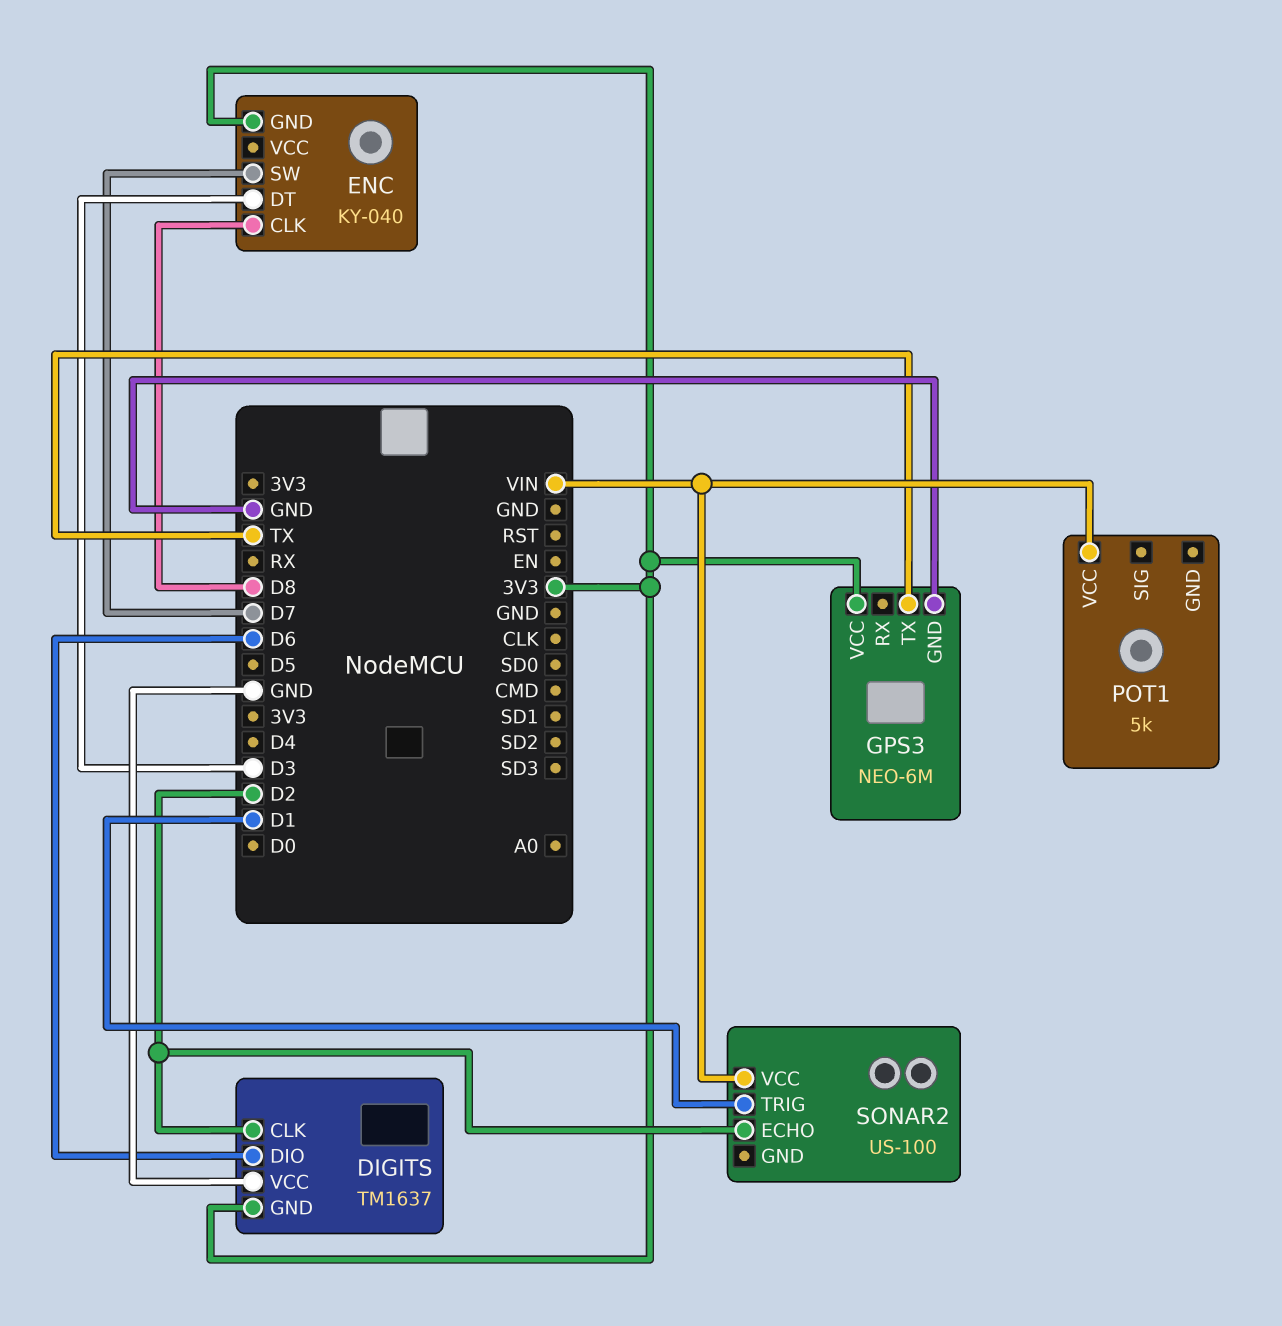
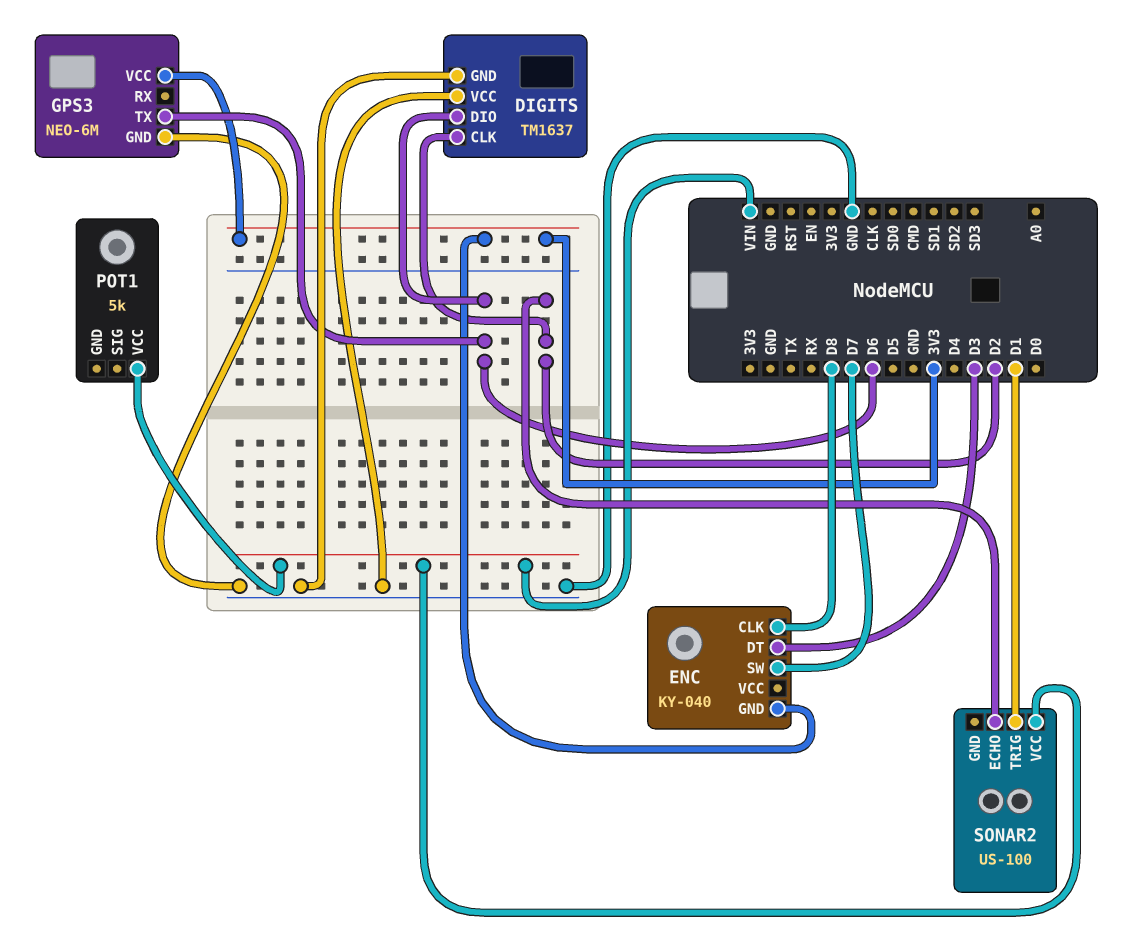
DIGITS pin GND: 3V3 -> GND
GPS3 pin TX: TX -> D6

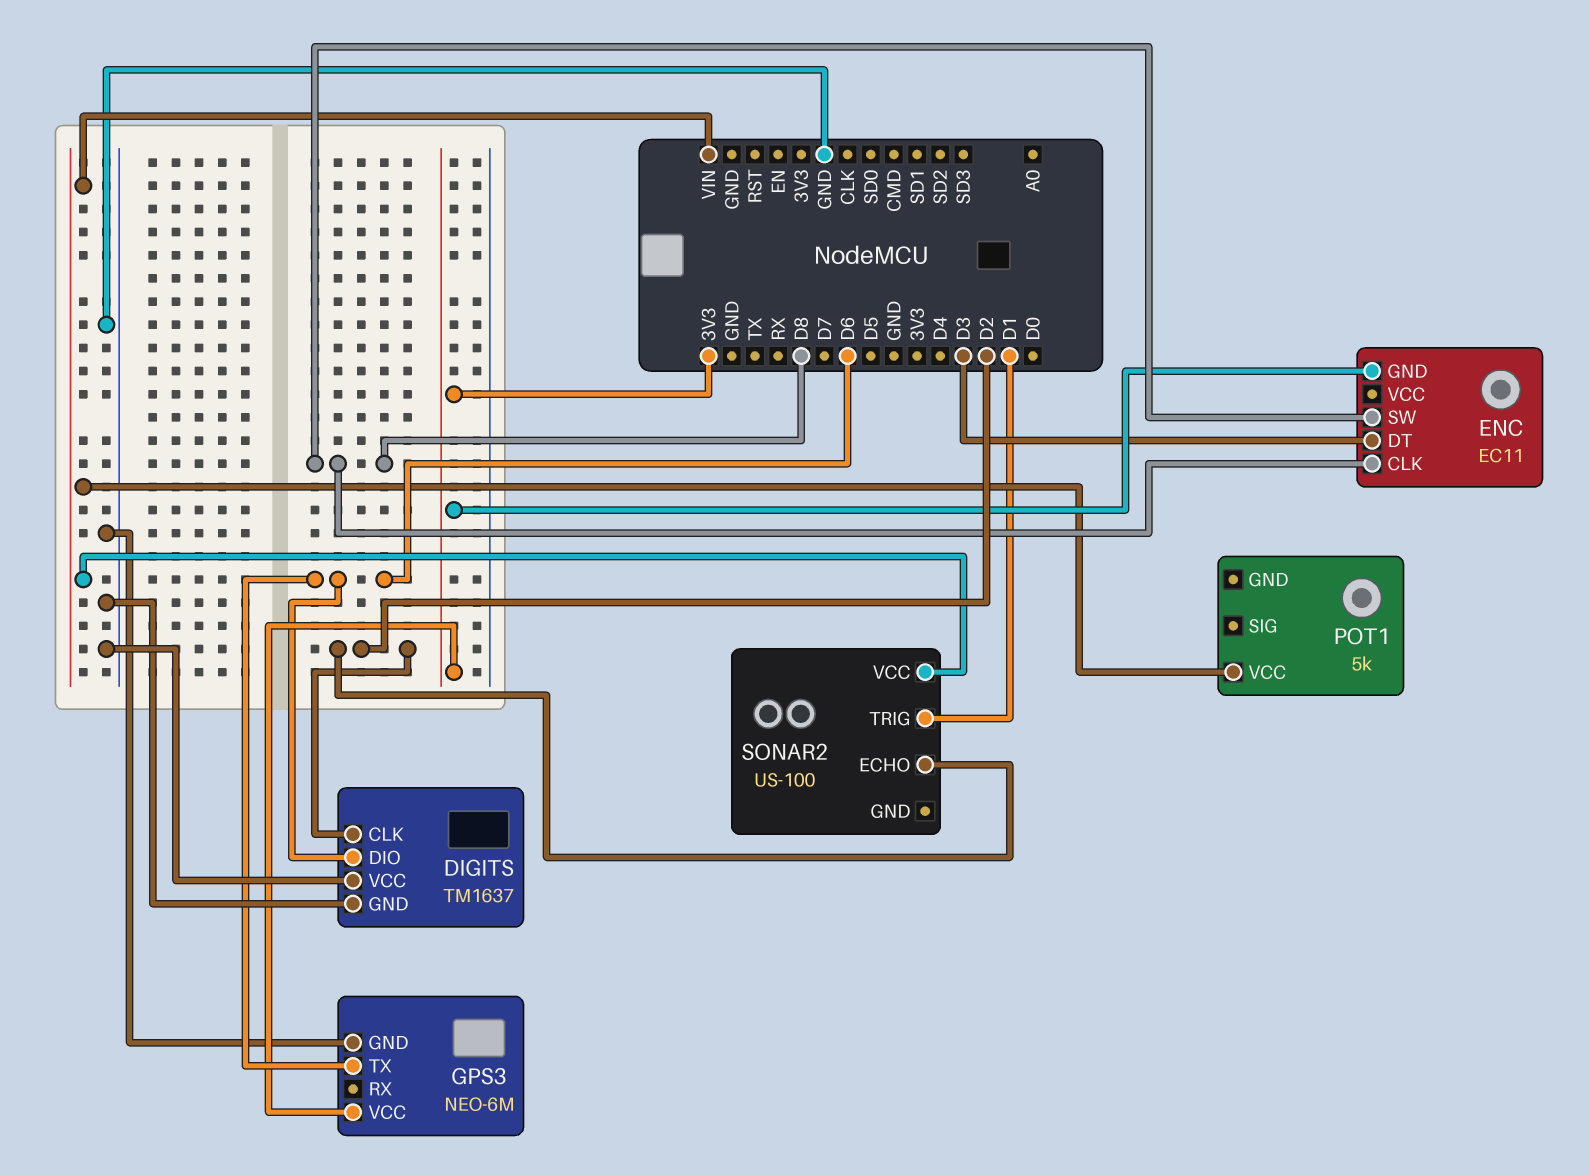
ENC: KY-040 -> EC11
ENC pin SW: D7 -> D8

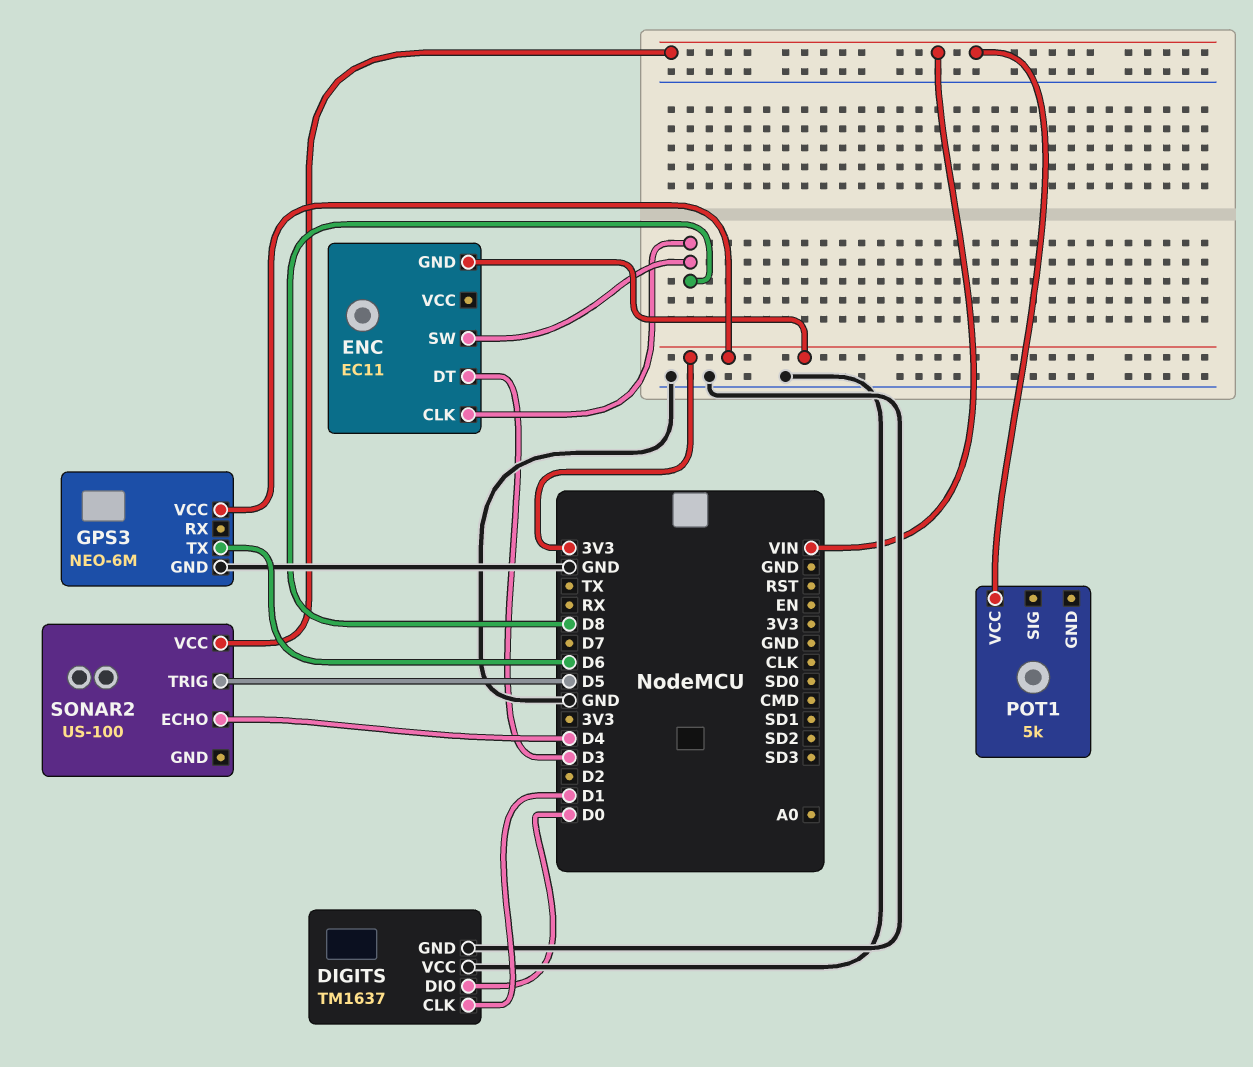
DIGITS pin CLK: D2 -> D1
DIGITS pin DIO: D6 -> D0
SONAR2 pin ECHO: D2 -> D4
SONAR2 pin TRIG: D1 -> D5

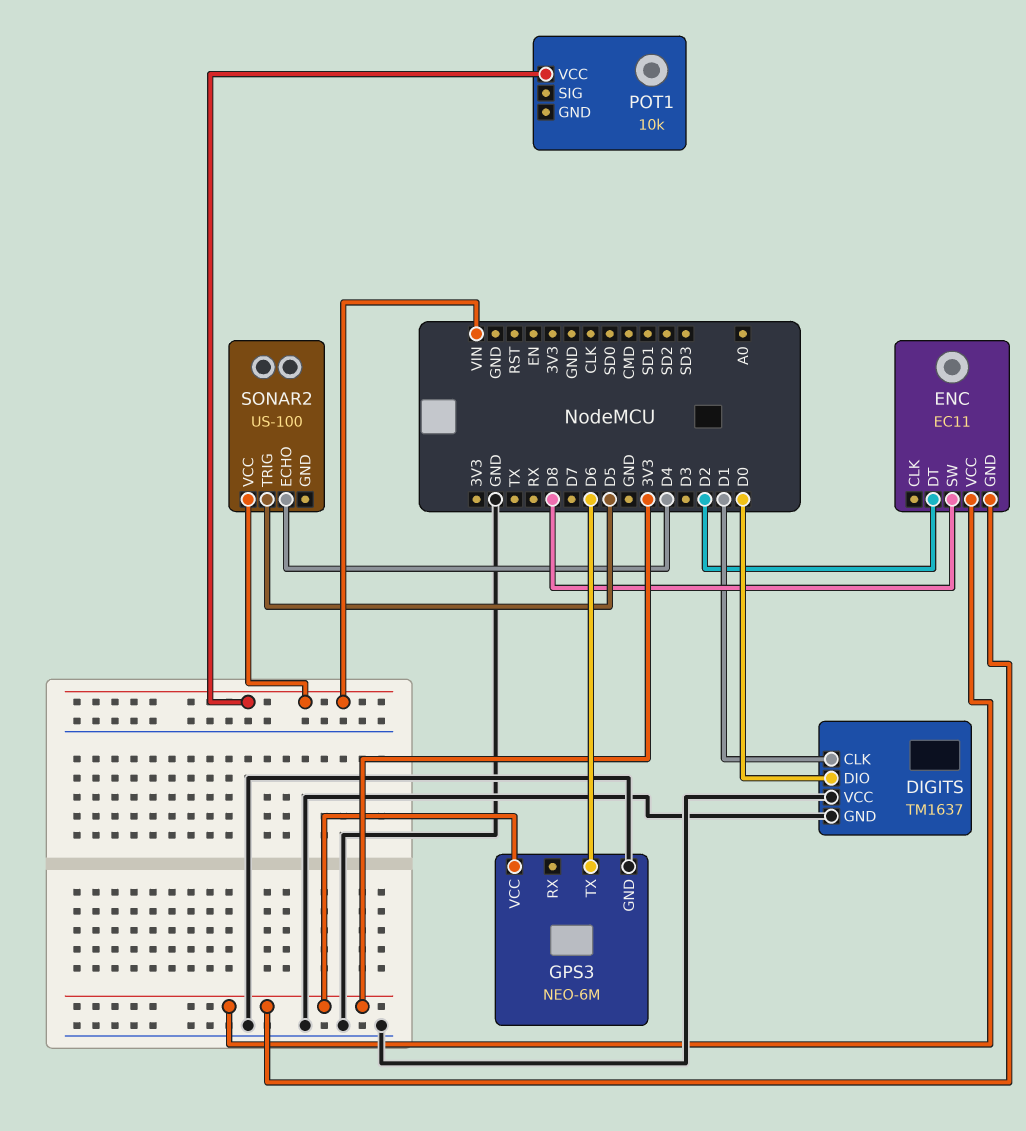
ENC pin CLK: D8 -> none
ENC pin DT: D3 -> D2
ENC pin VCC: none -> 3V3
POT1: 5k -> 10k

